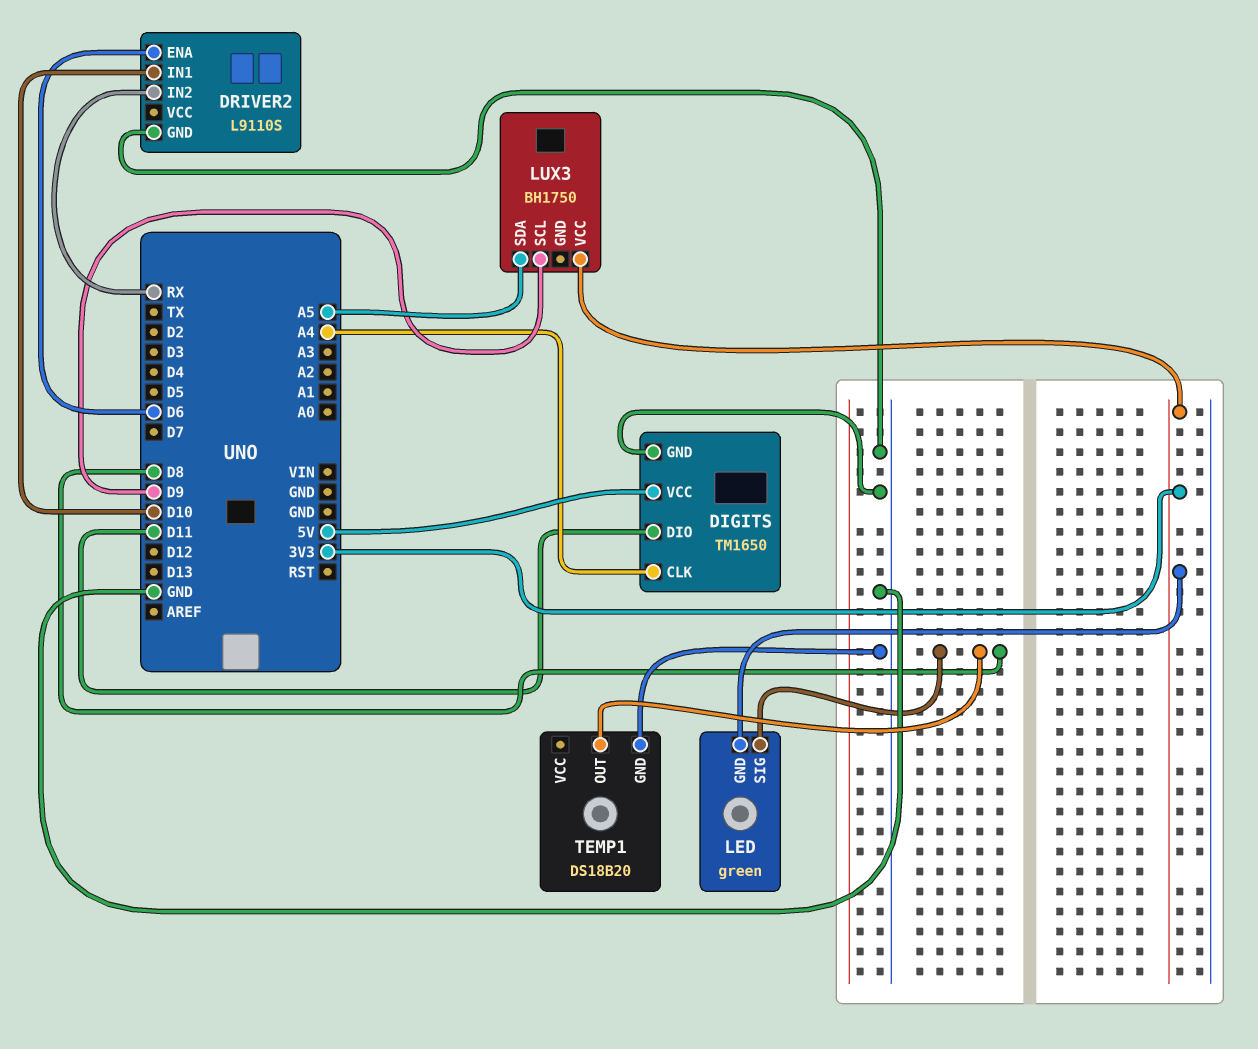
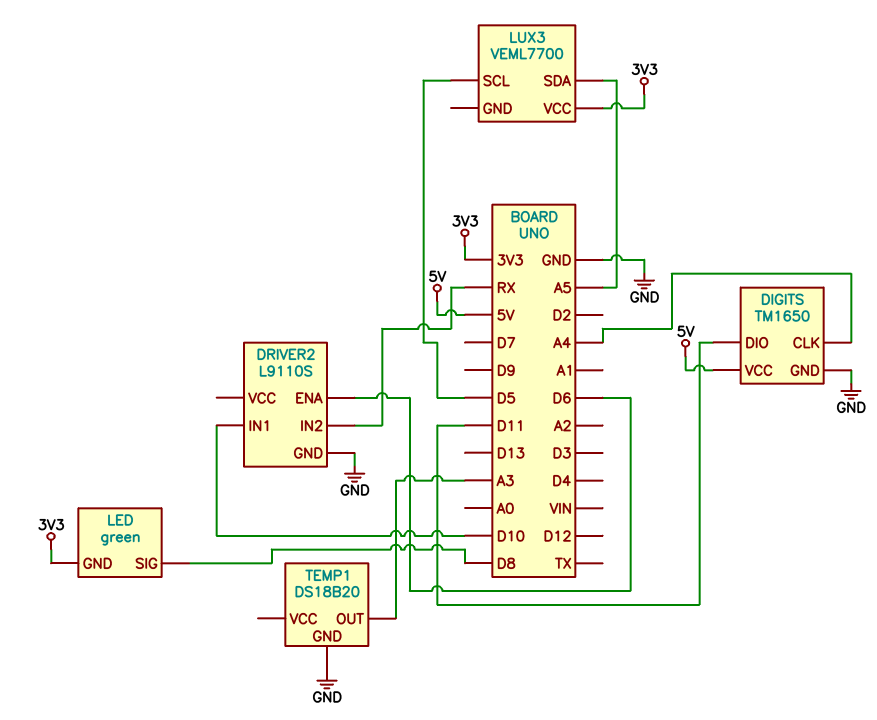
LUX3: BH1750 -> VEML7700
LUX3 pin SCL: D9 -> D5
TEMP1 pin OUT: D8 -> A3

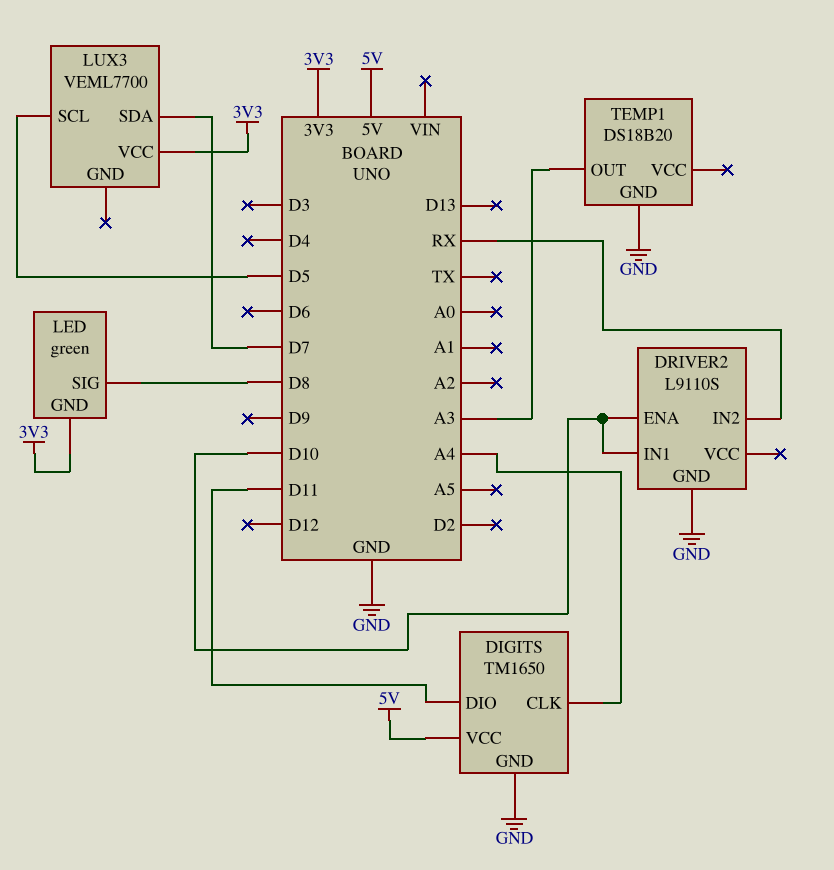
DRIVER2 pin ENA: D6 -> D10
LUX3 pin SDA: A5 -> D7

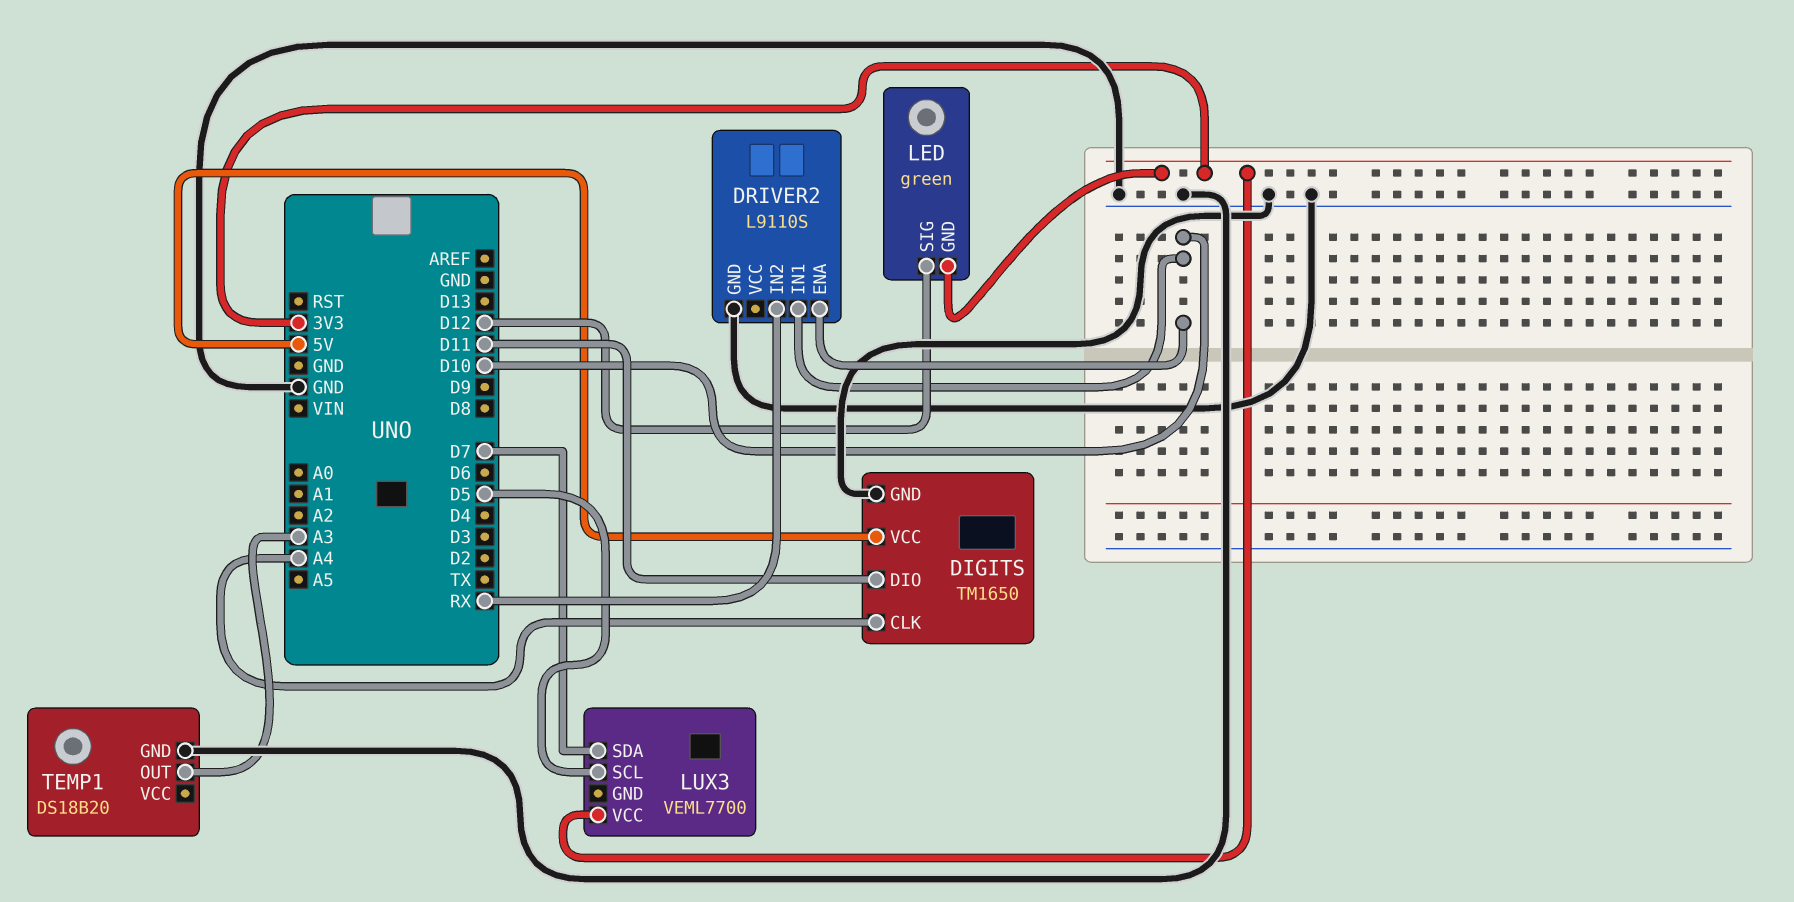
LED pin SIG: D8 -> D12

